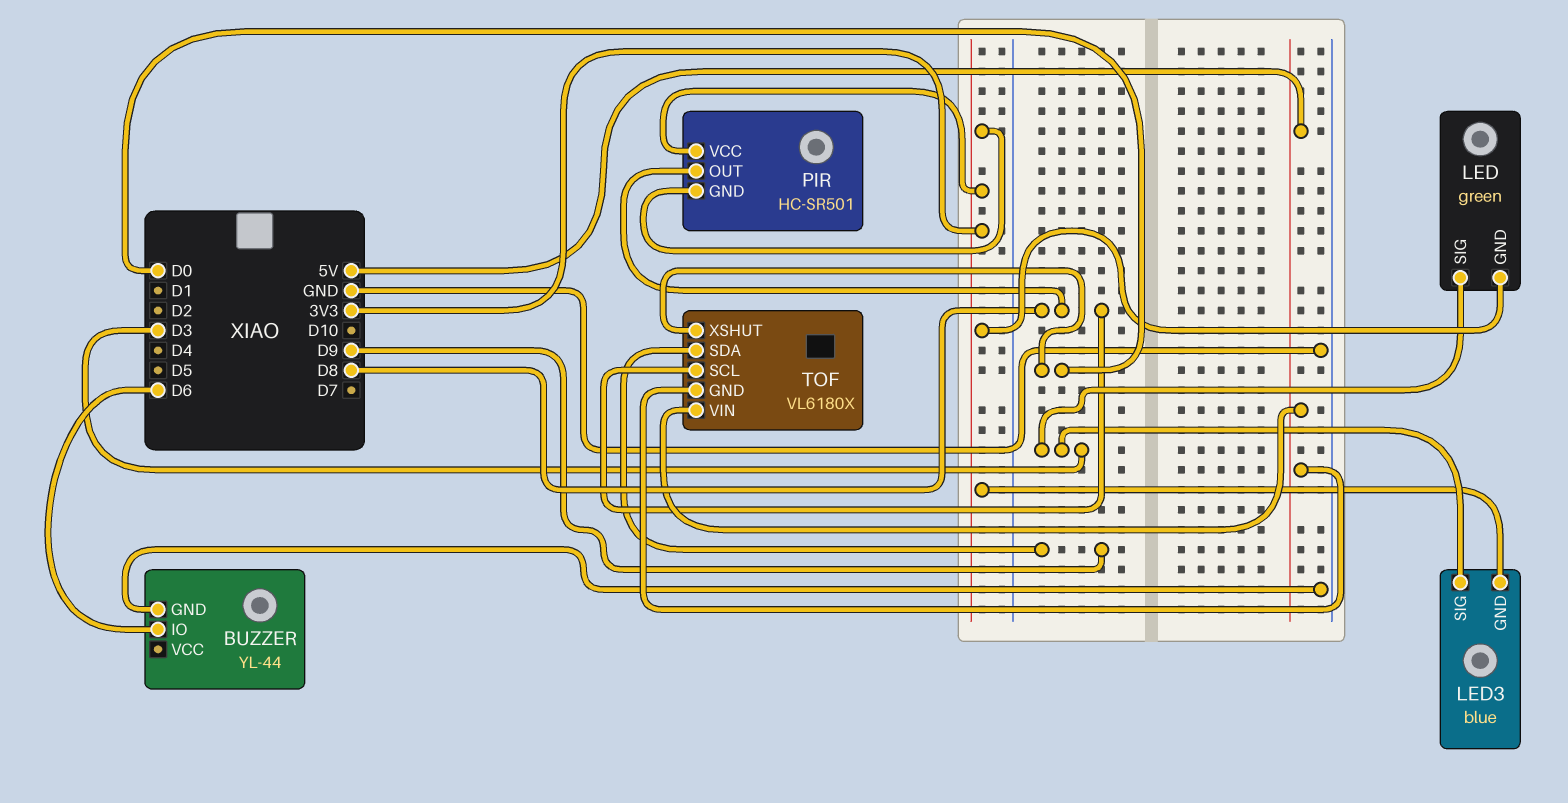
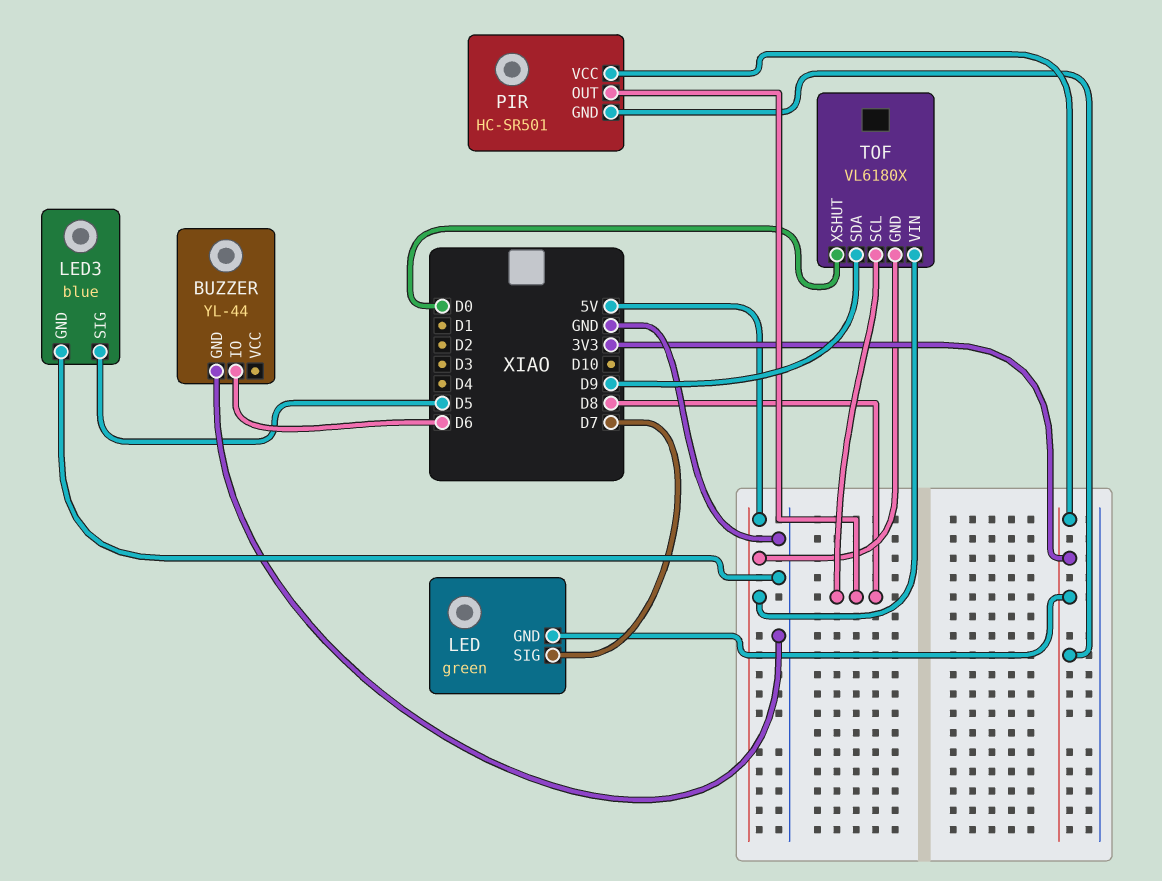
LED pin SIG: D3 -> D7
LED3 pin GND: 3V3 -> GND
LED3 pin SIG: D3 -> D5

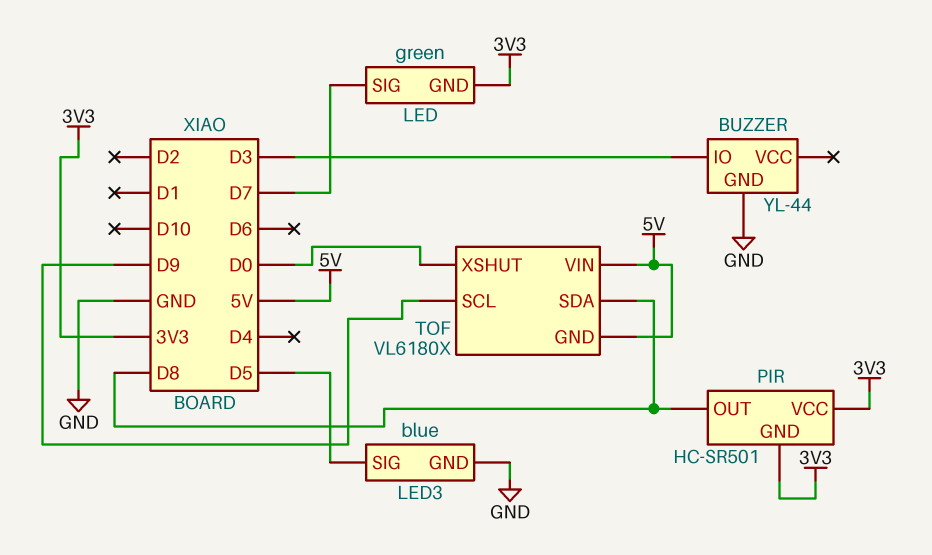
BUZZER pin IO: D6 -> D3
TOF pin SCL: D8 -> D9
TOF pin SDA: D9 -> D8

